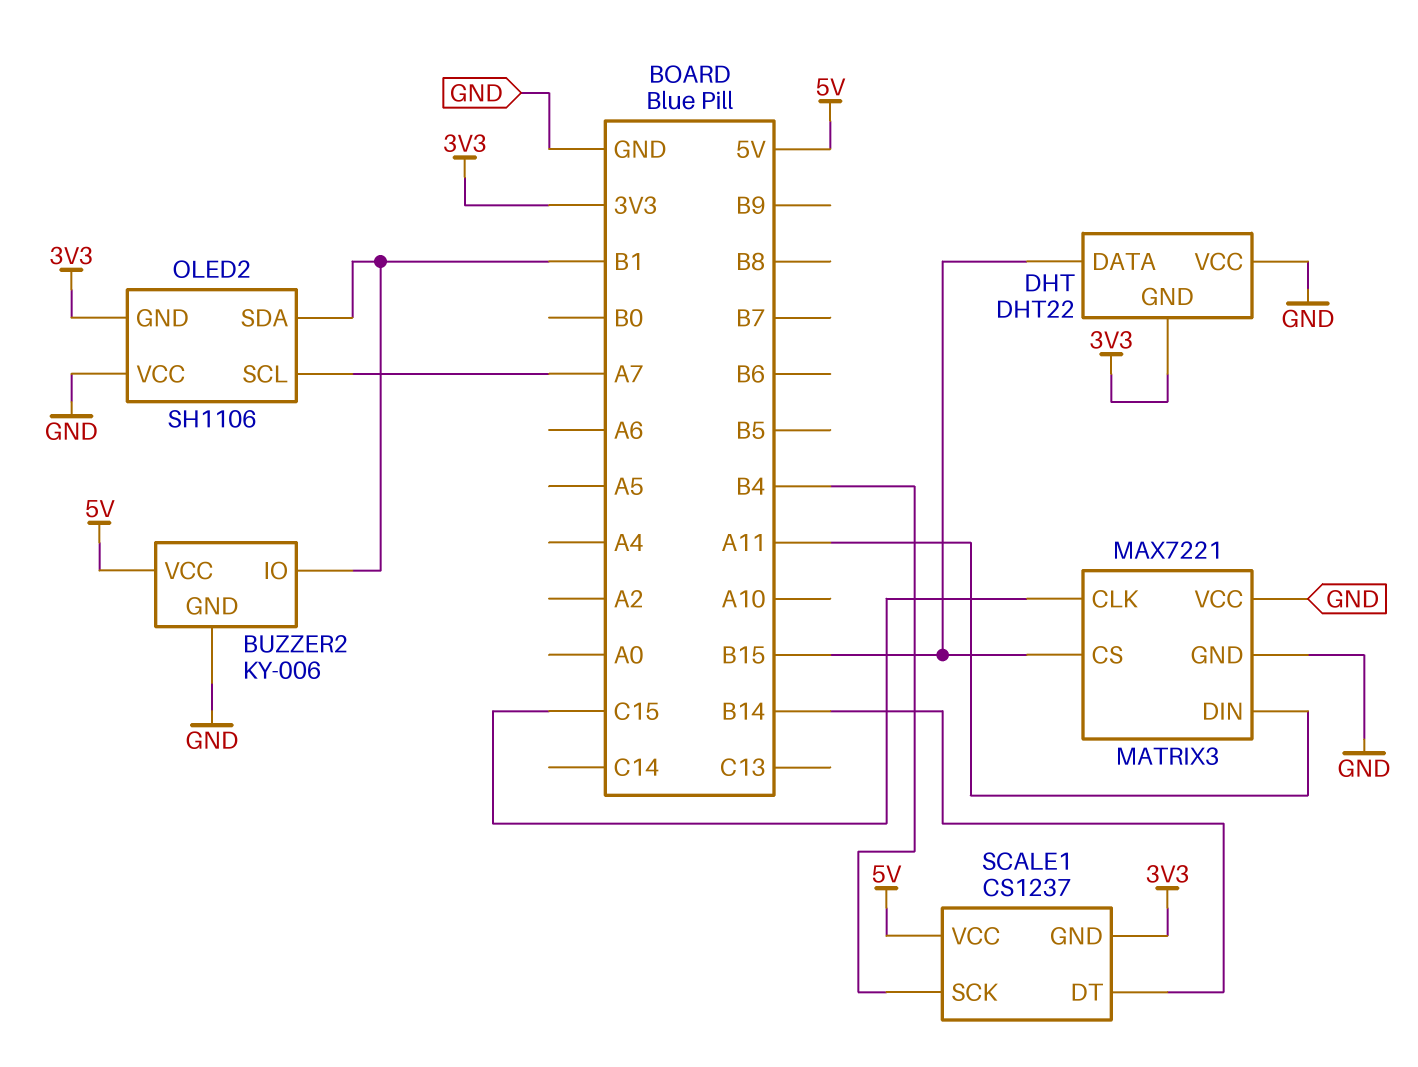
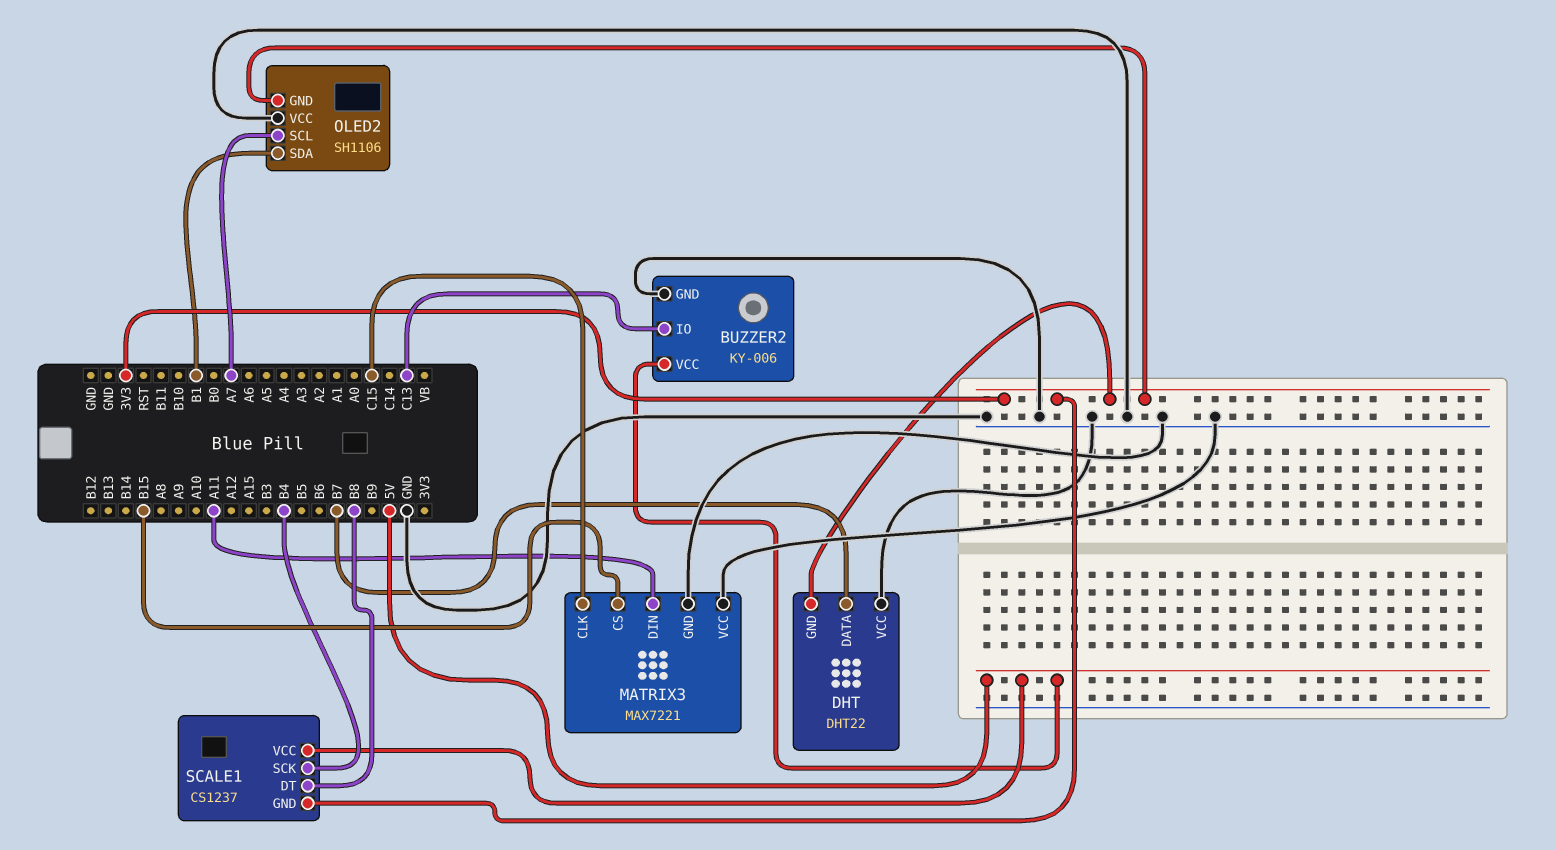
BUZZER2 pin IO: B1 -> C13
DHT pin DATA: B15 -> B7
SCALE1 pin DT: B14 -> B8

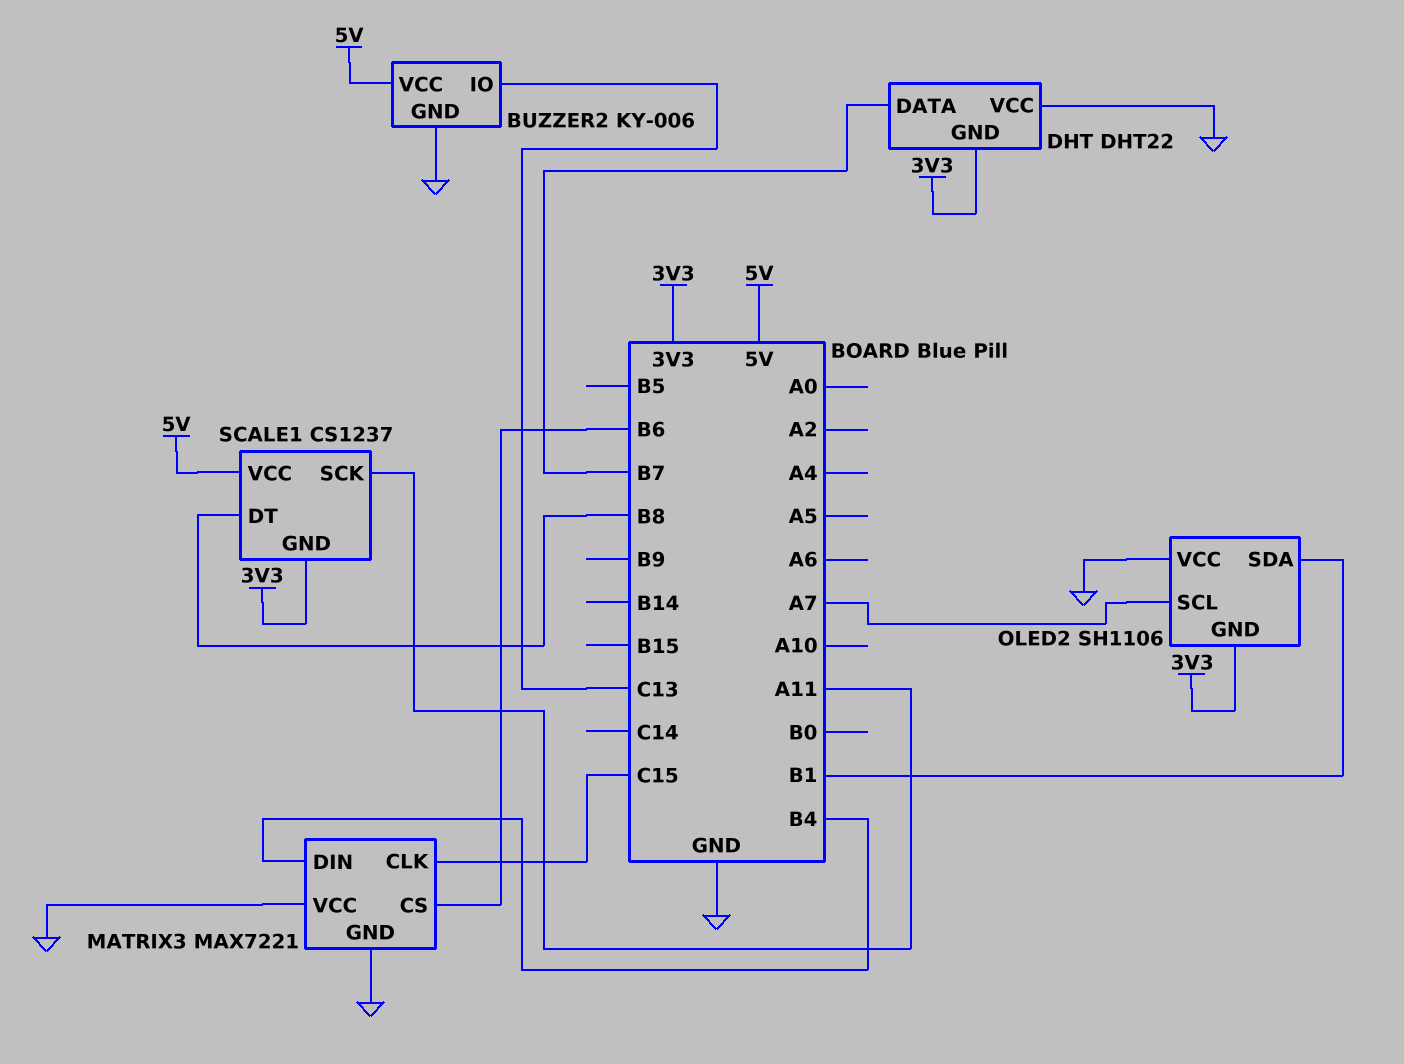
MATRIX3 pin CS: B15 -> B6
MATRIX3 pin DIN: A11 -> B4
SCALE1 pin SCK: B4 -> A11

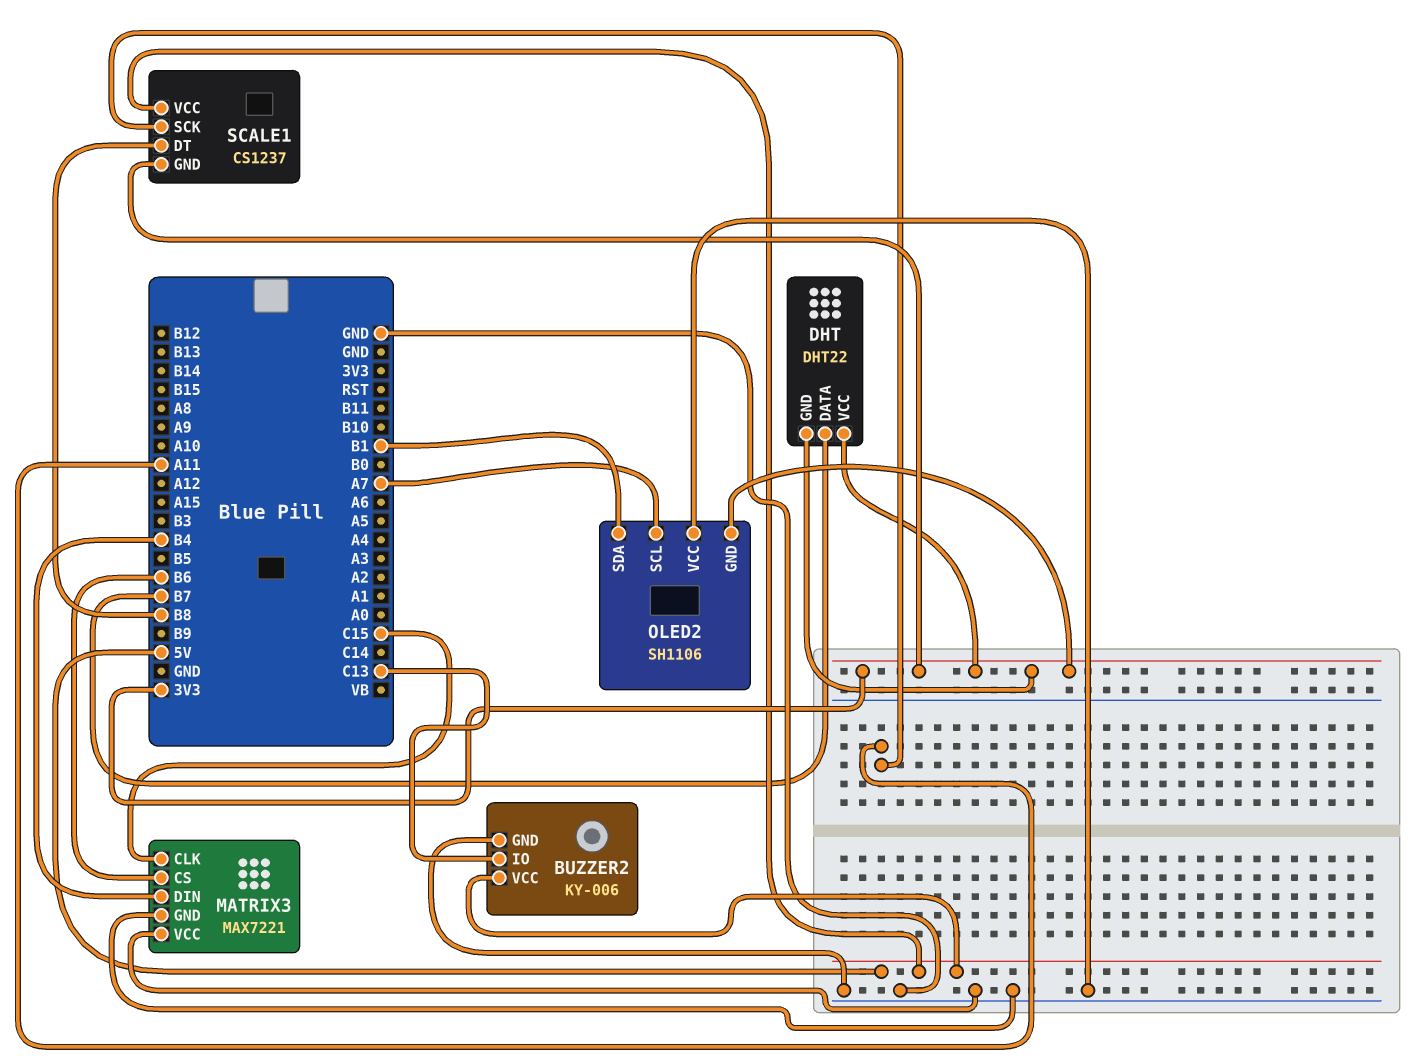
DHT pin VCC: GND -> 3V3

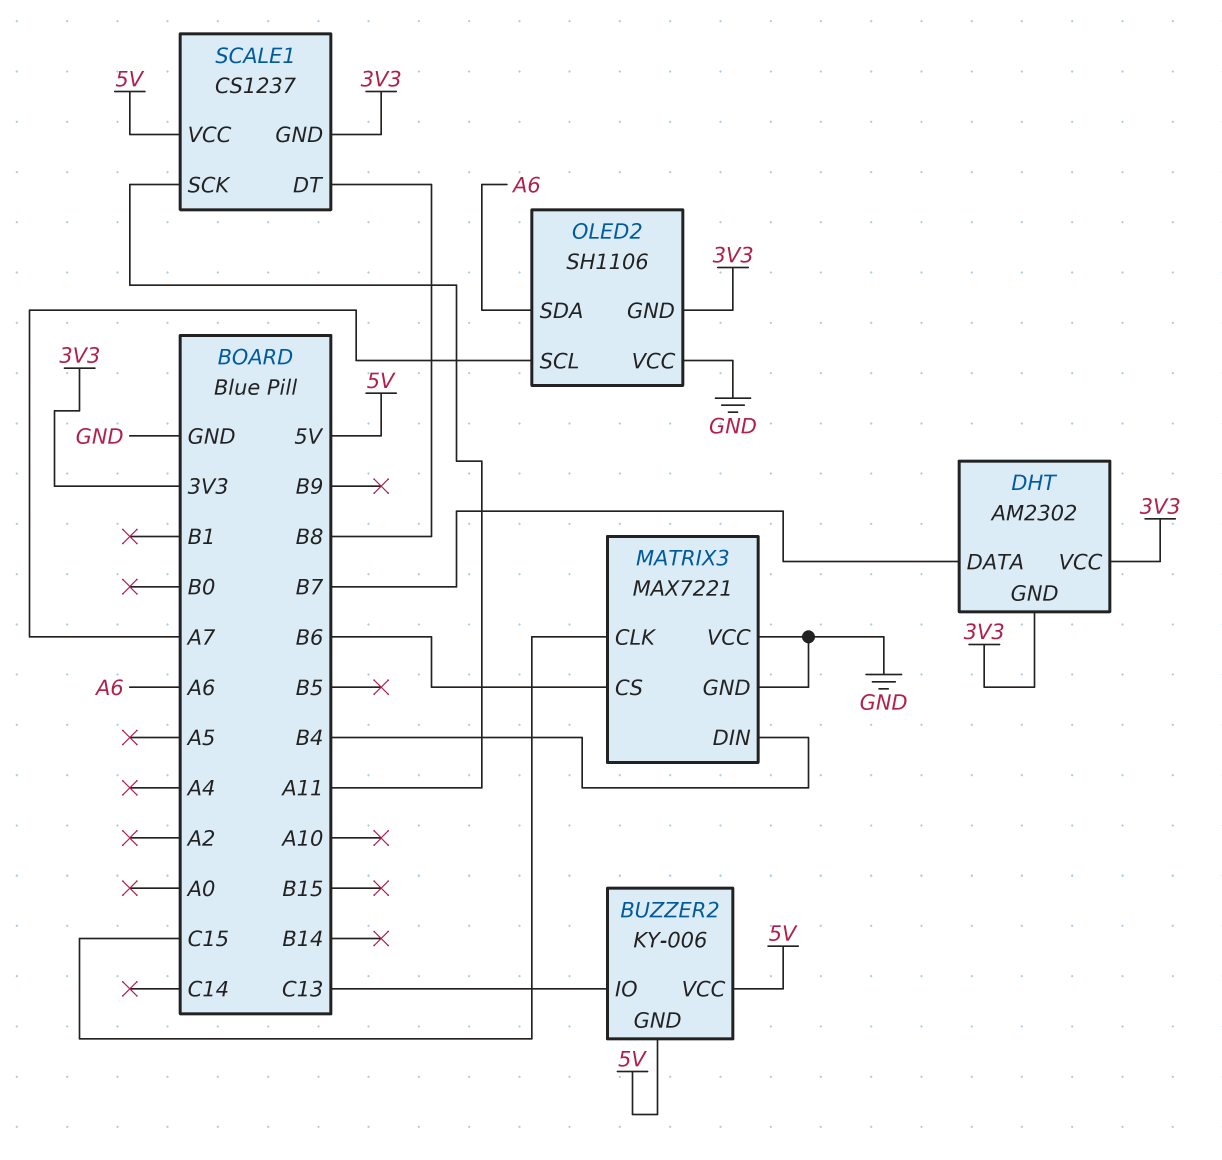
BUZZER2 pin GND: GND -> 5V
DHT: DHT22 -> AM2302
OLED2 pin SDA: B1 -> A6

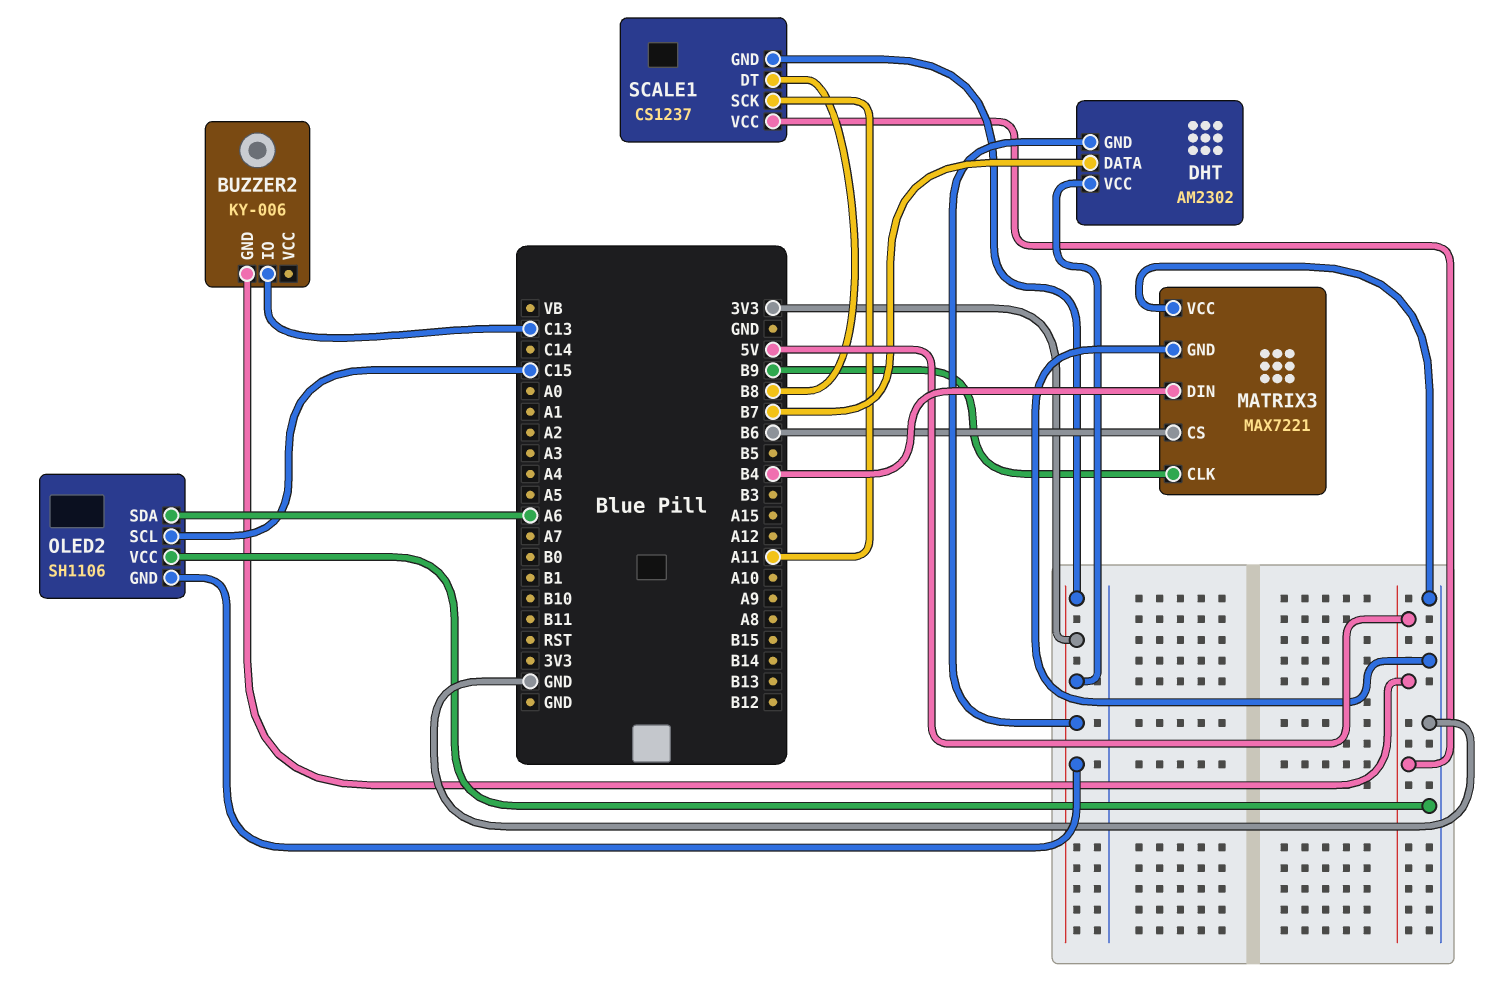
BUZZER2 pin VCC: 5V -> none
MATRIX3 pin CLK: C15 -> B9
OLED2 pin SCL: A7 -> C15

